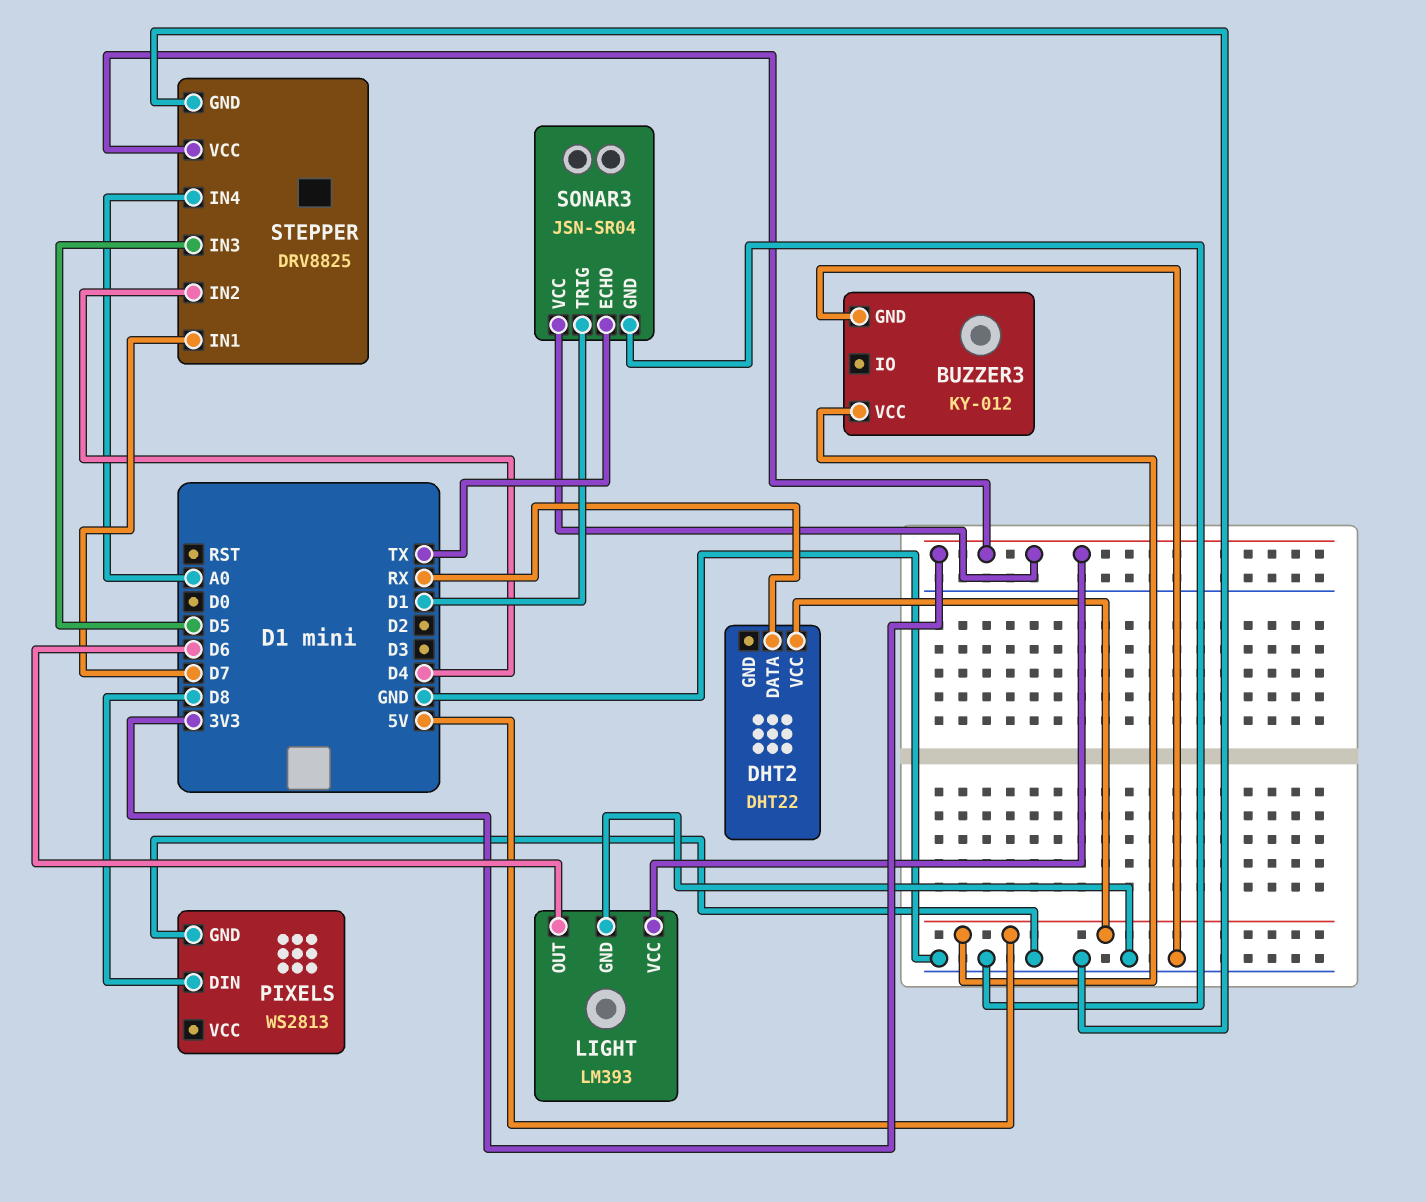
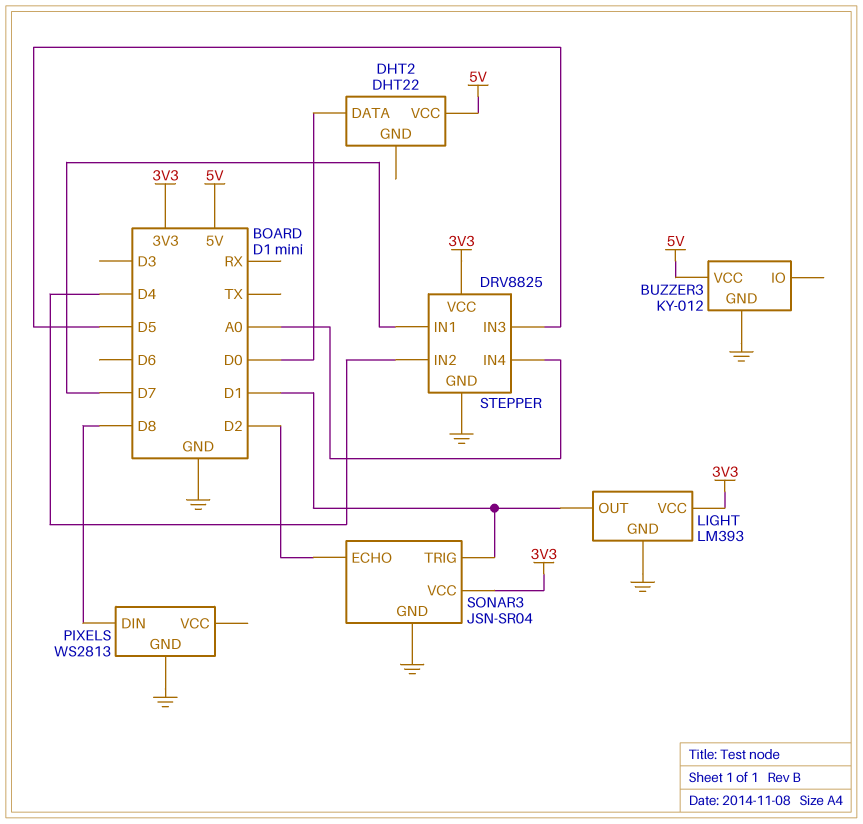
DHT2 pin DATA: RX -> D0
LIGHT pin OUT: D6 -> D1
SONAR3 pin ECHO: TX -> D2

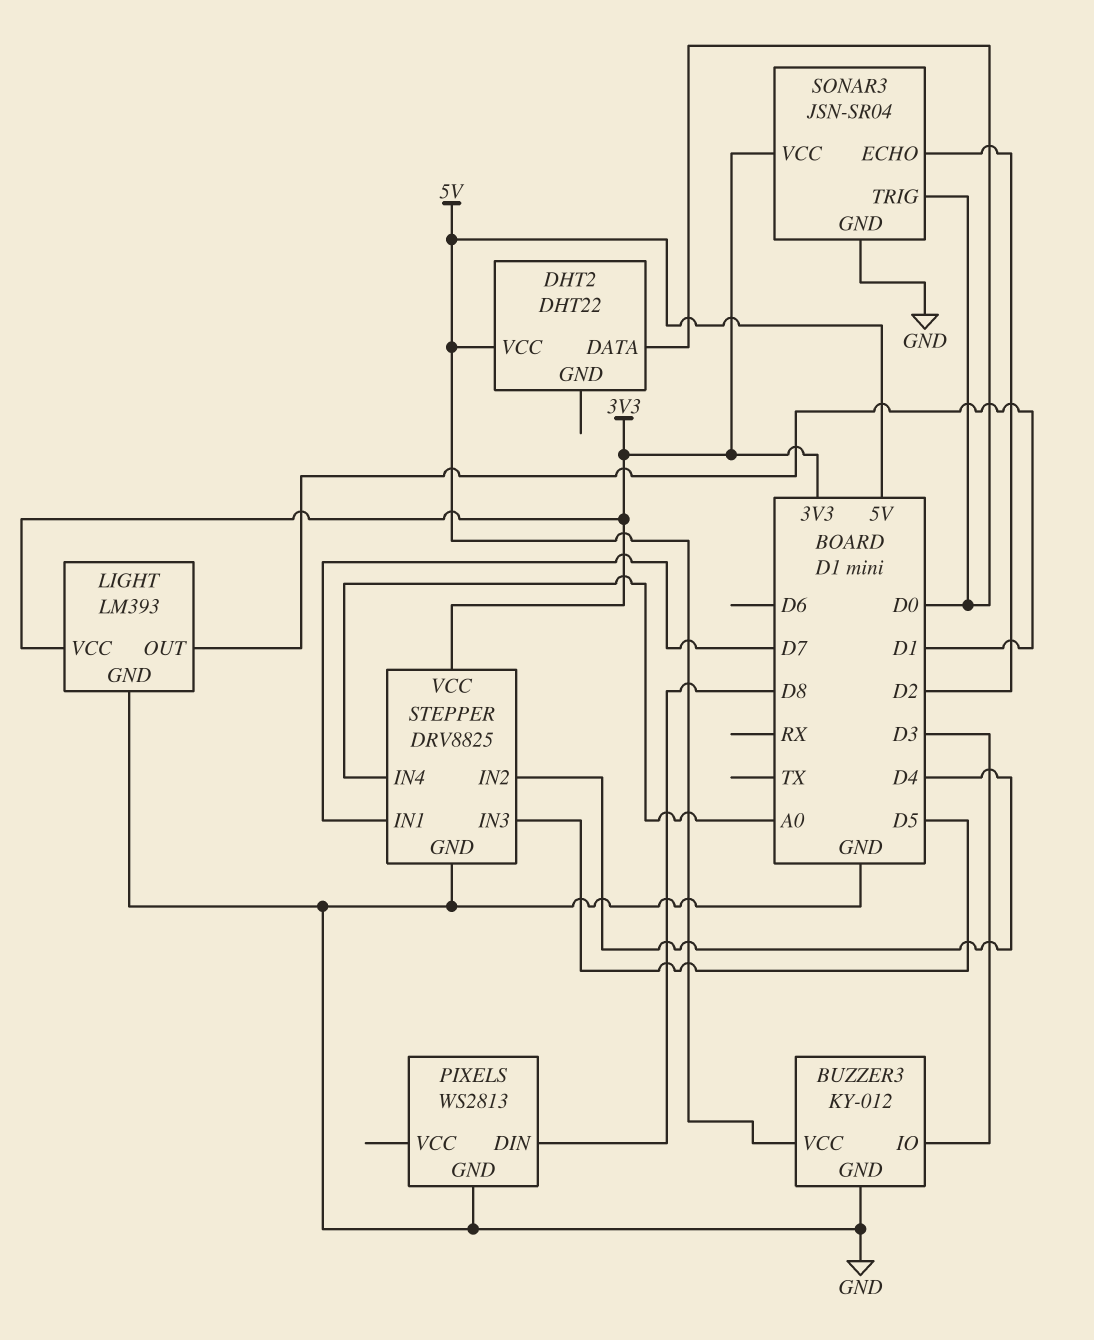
BUZZER3 pin IO: none -> D3
SONAR3 pin TRIG: D1 -> D0

